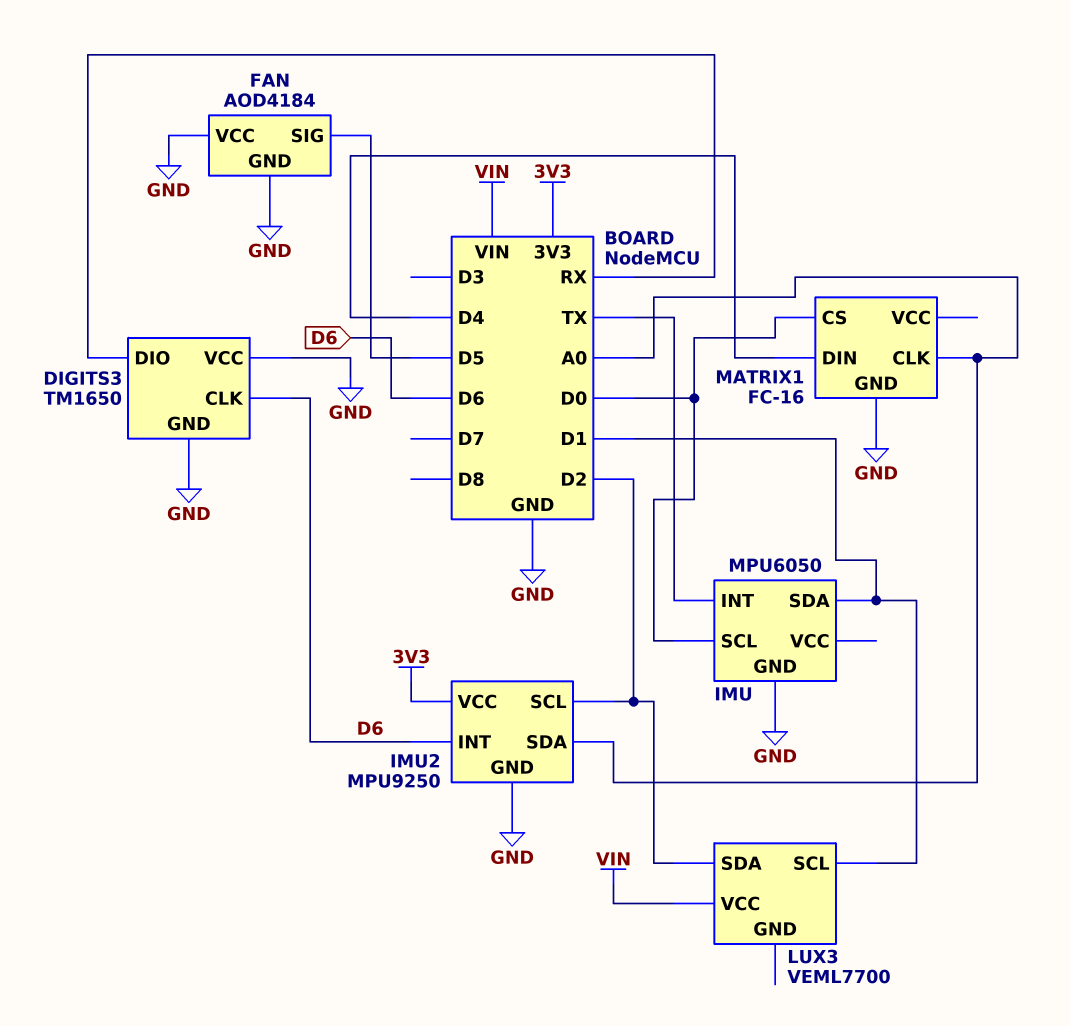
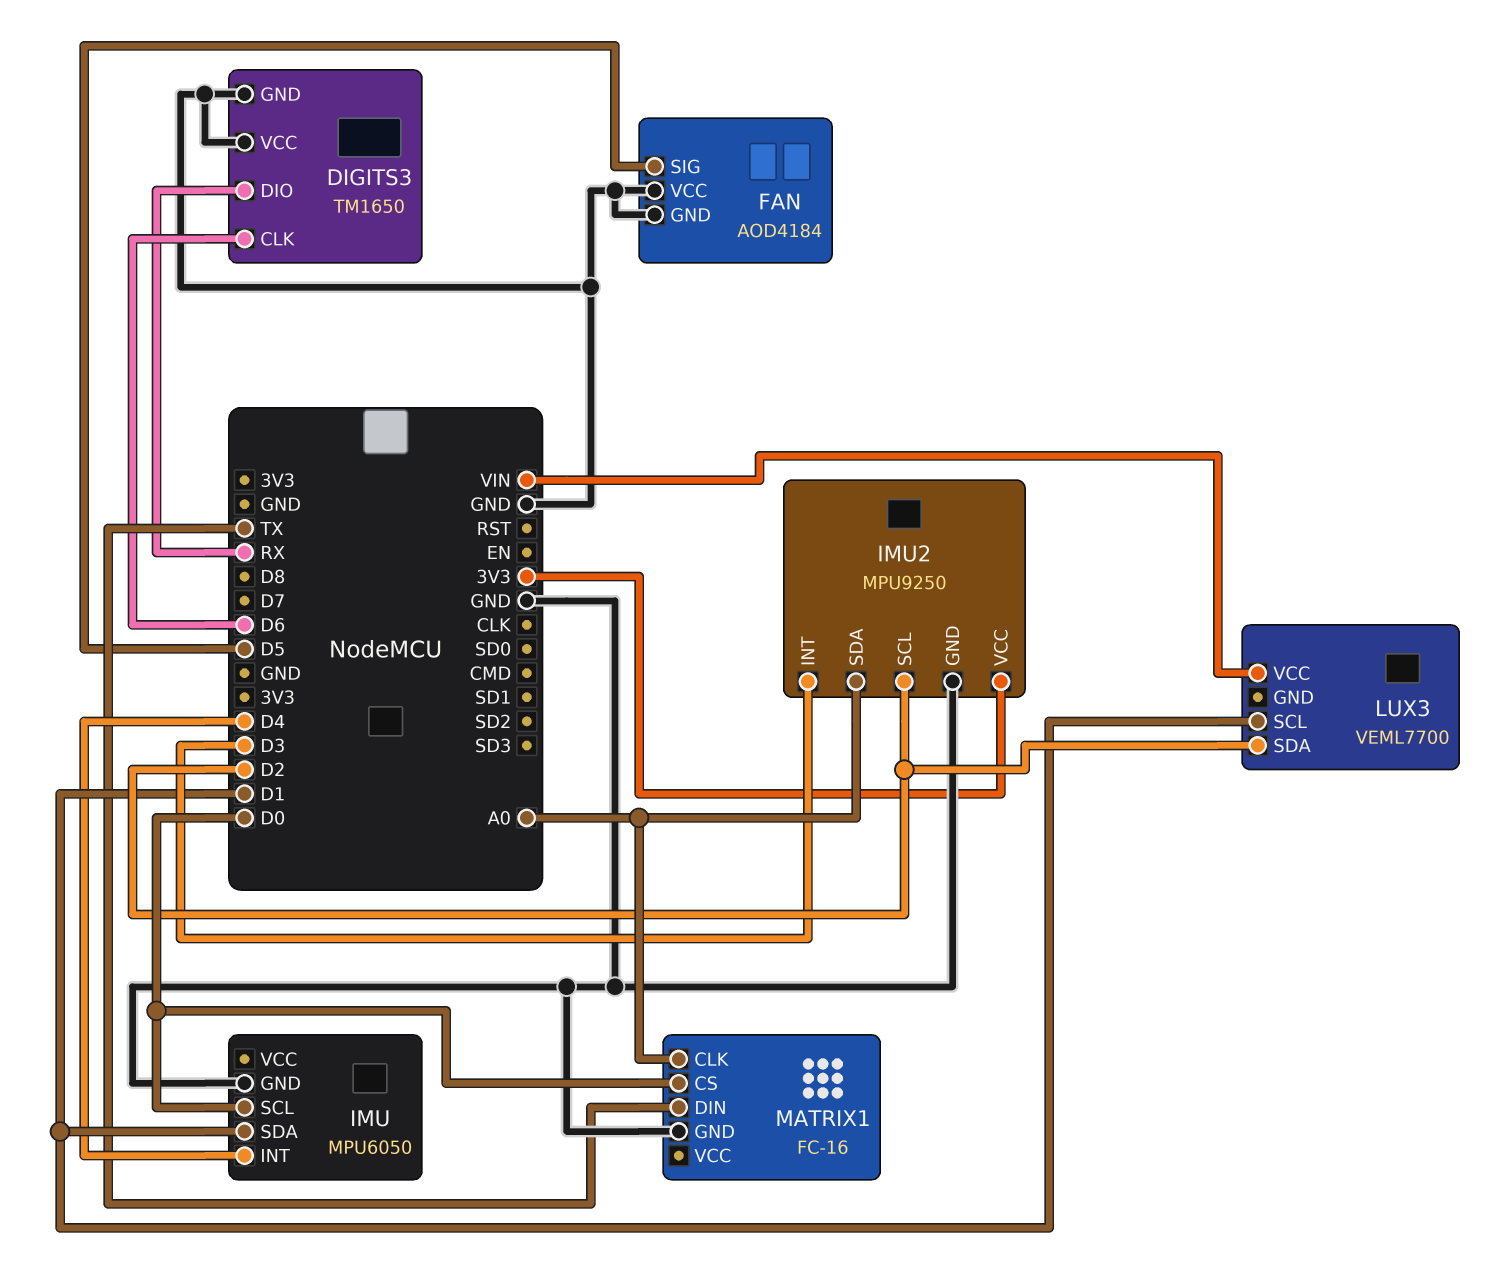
IMU pin INT: TX -> D4
IMU2 pin INT: D6 -> D3
MATRIX1 pin DIN: D4 -> TX

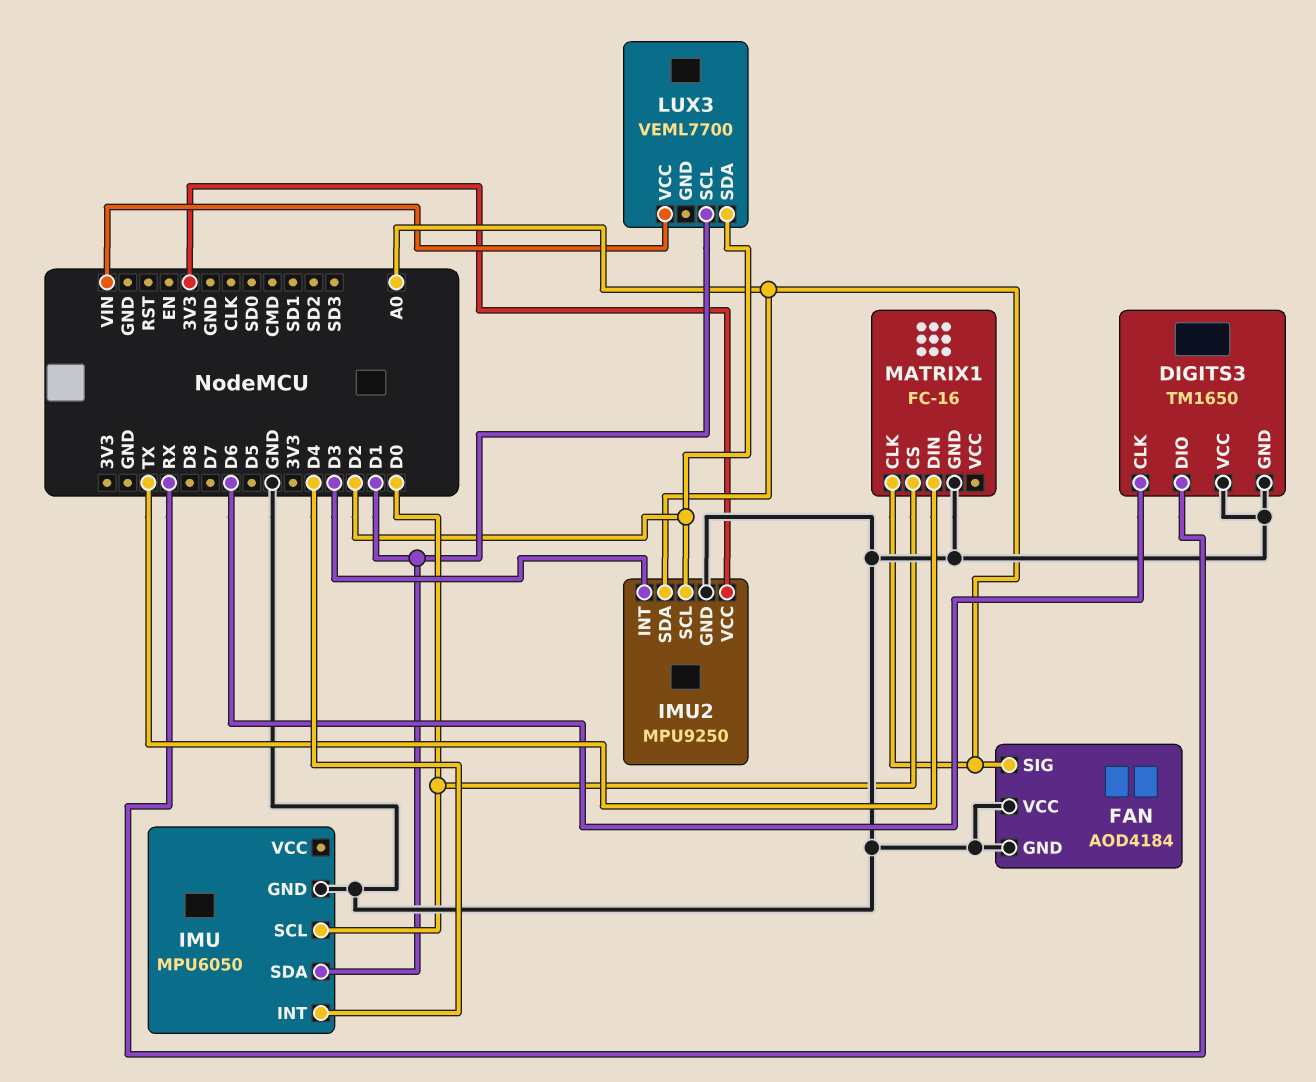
FAN pin SIG: D5 -> A0

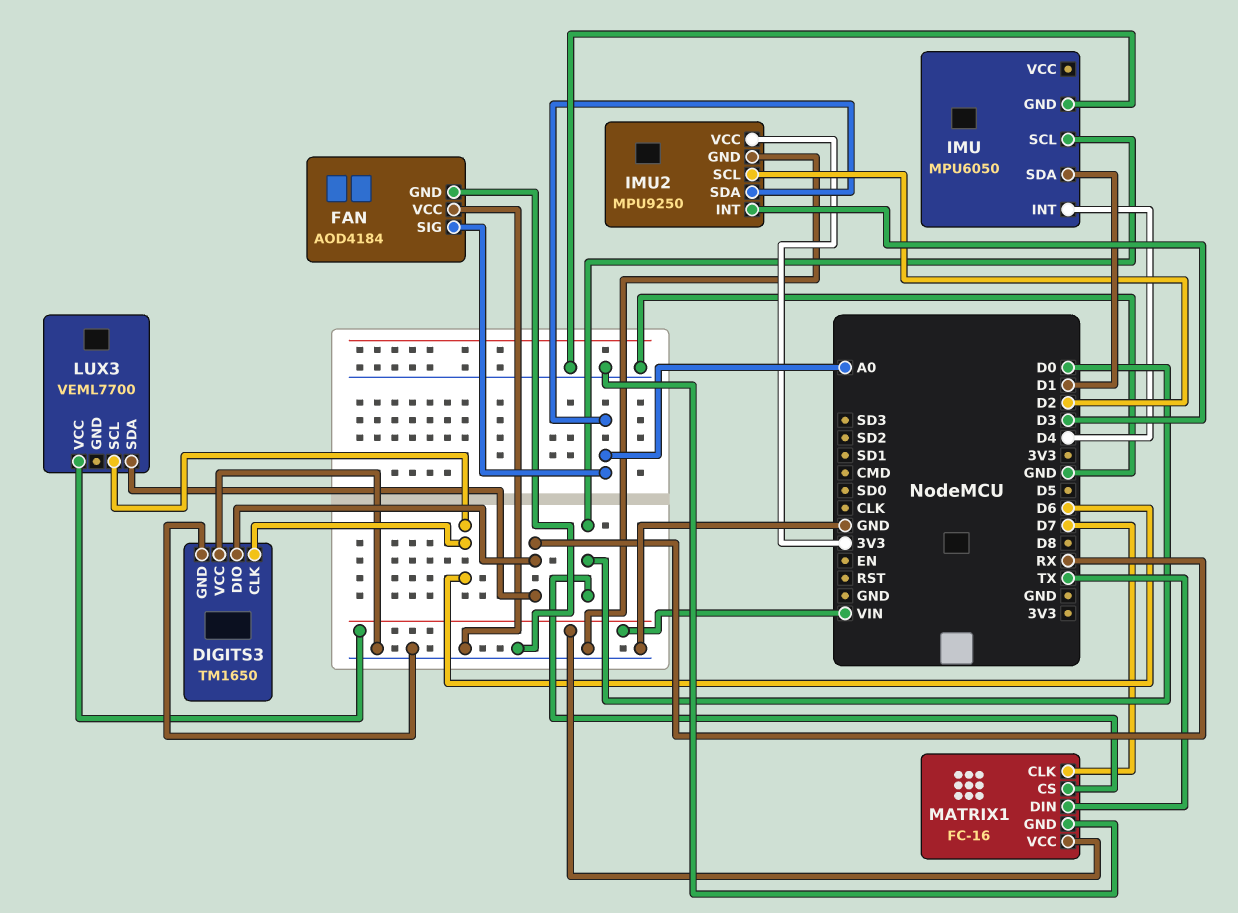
LUX3 pin SCL: D1 -> D6
LUX3 pin SDA: D2 -> RX
MATRIX1 pin CLK: A0 -> D7
MATRIX1 pin VCC: none -> VIN

